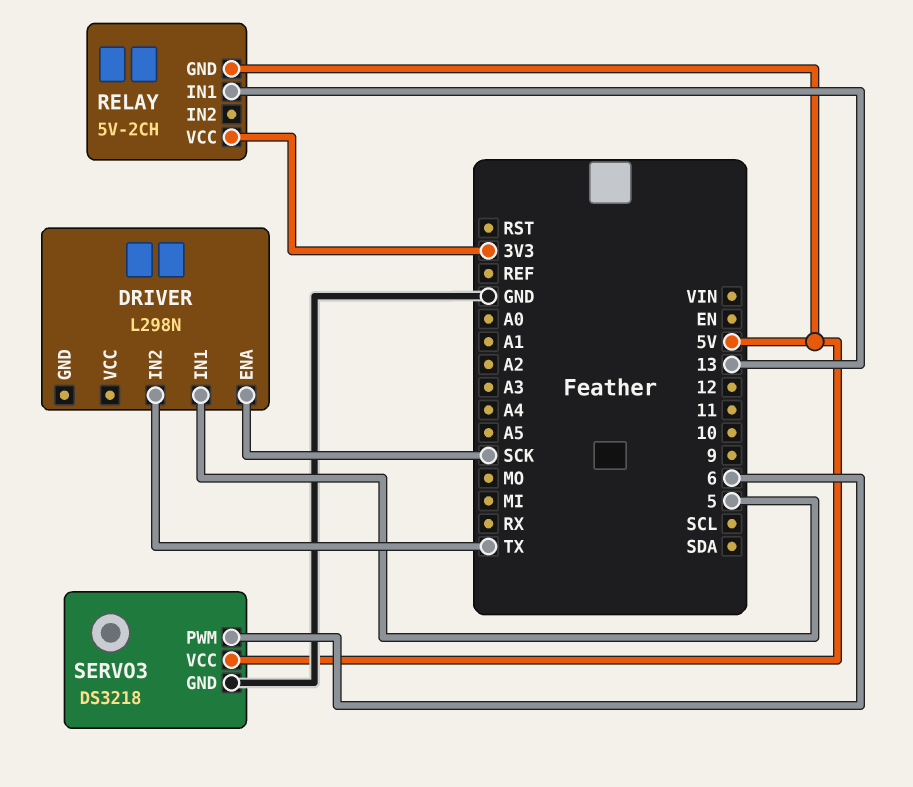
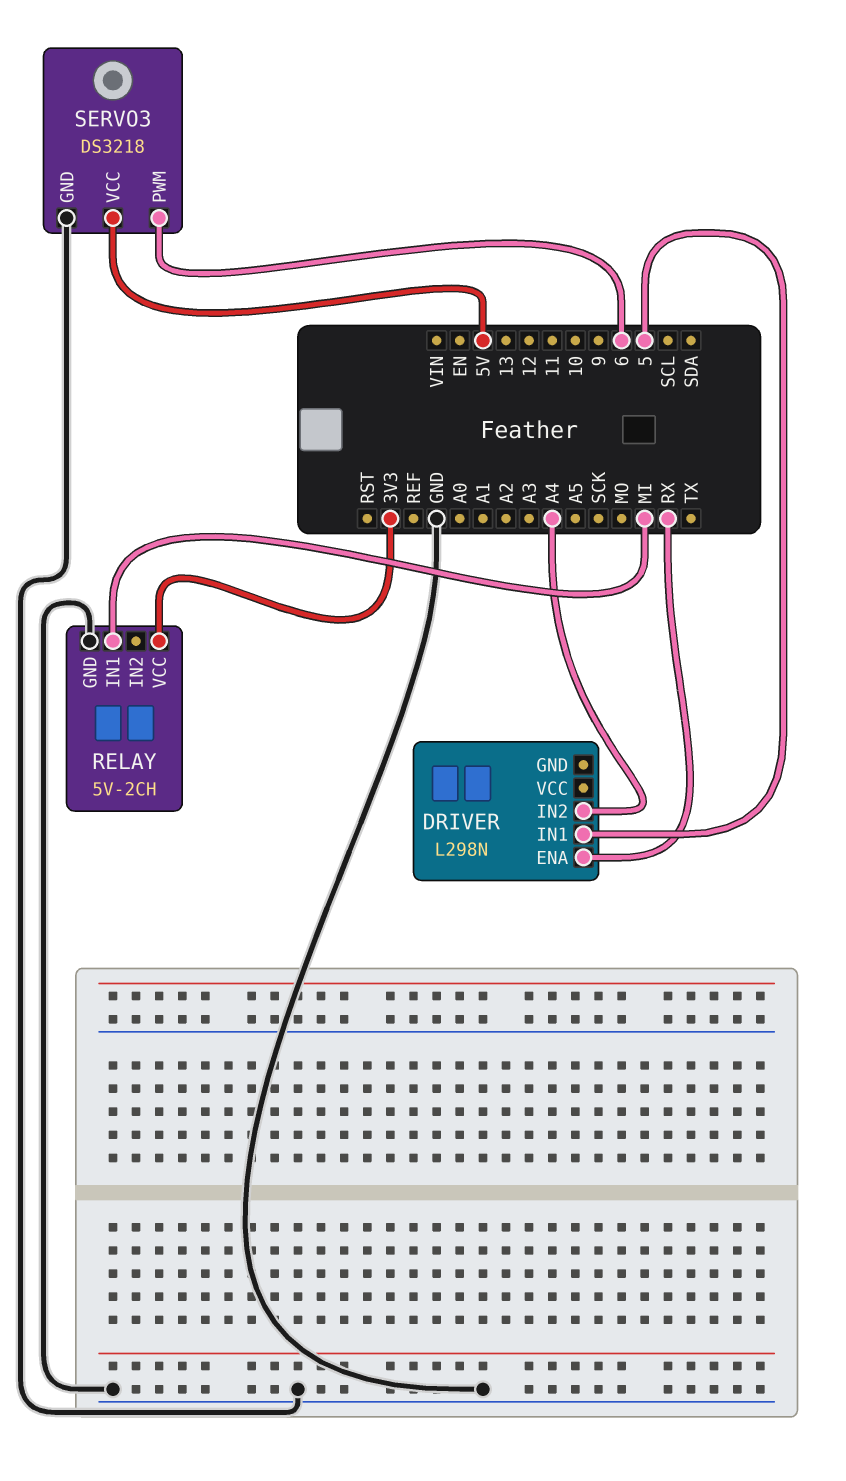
DRIVER pin ENA: SCK -> RX
DRIVER pin IN2: TX -> A4
RELAY pin GND: 5V -> GND
RELAY pin IN1: 13 -> MI

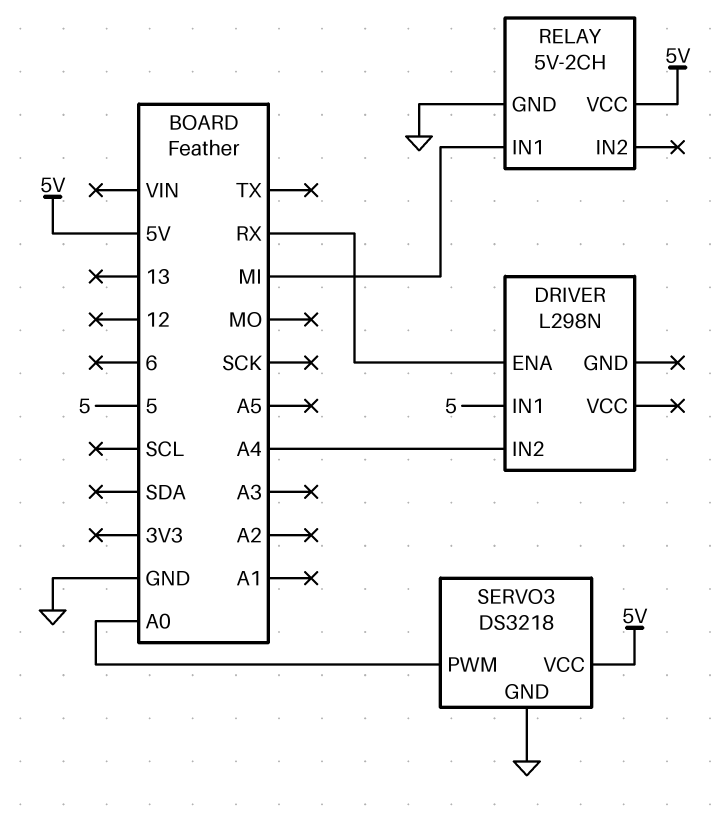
RELAY pin VCC: 3V3 -> 5V
SERVO3 pin PWM: 6 -> A0

